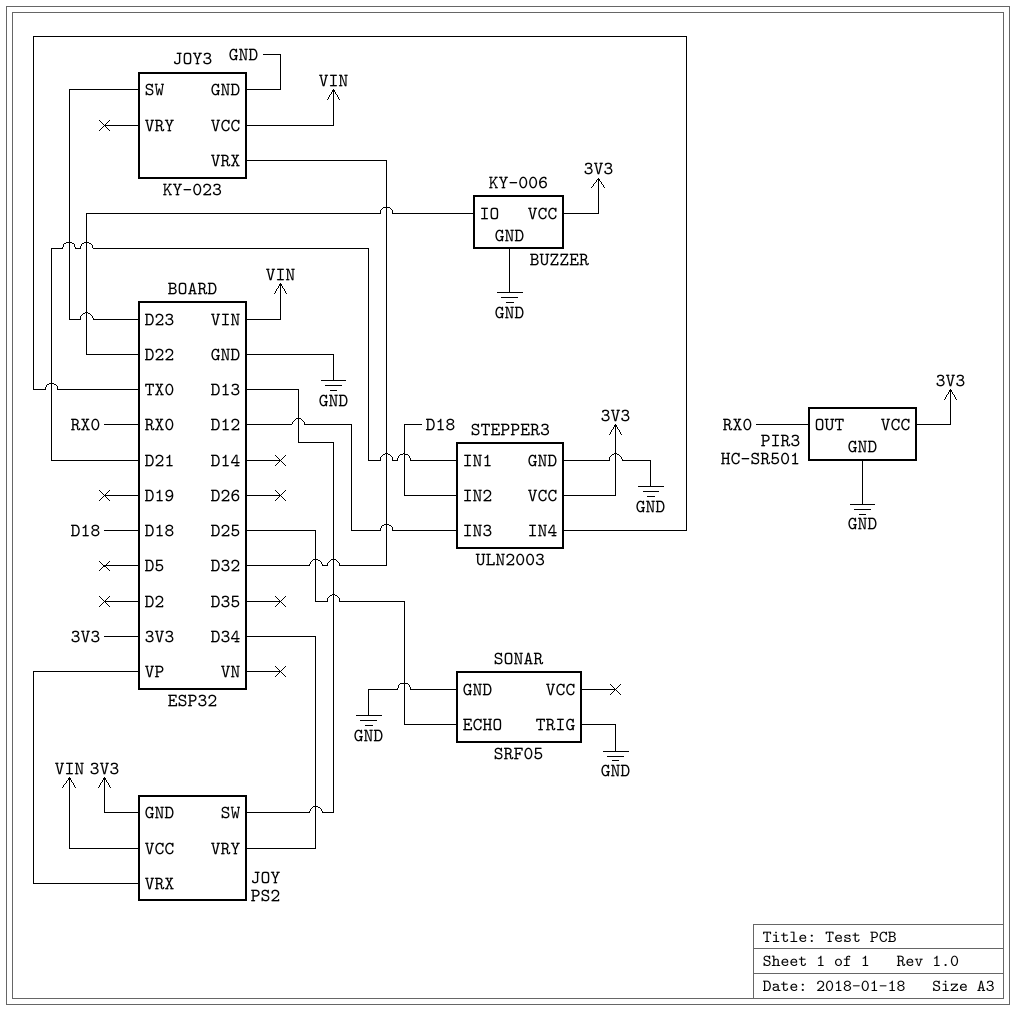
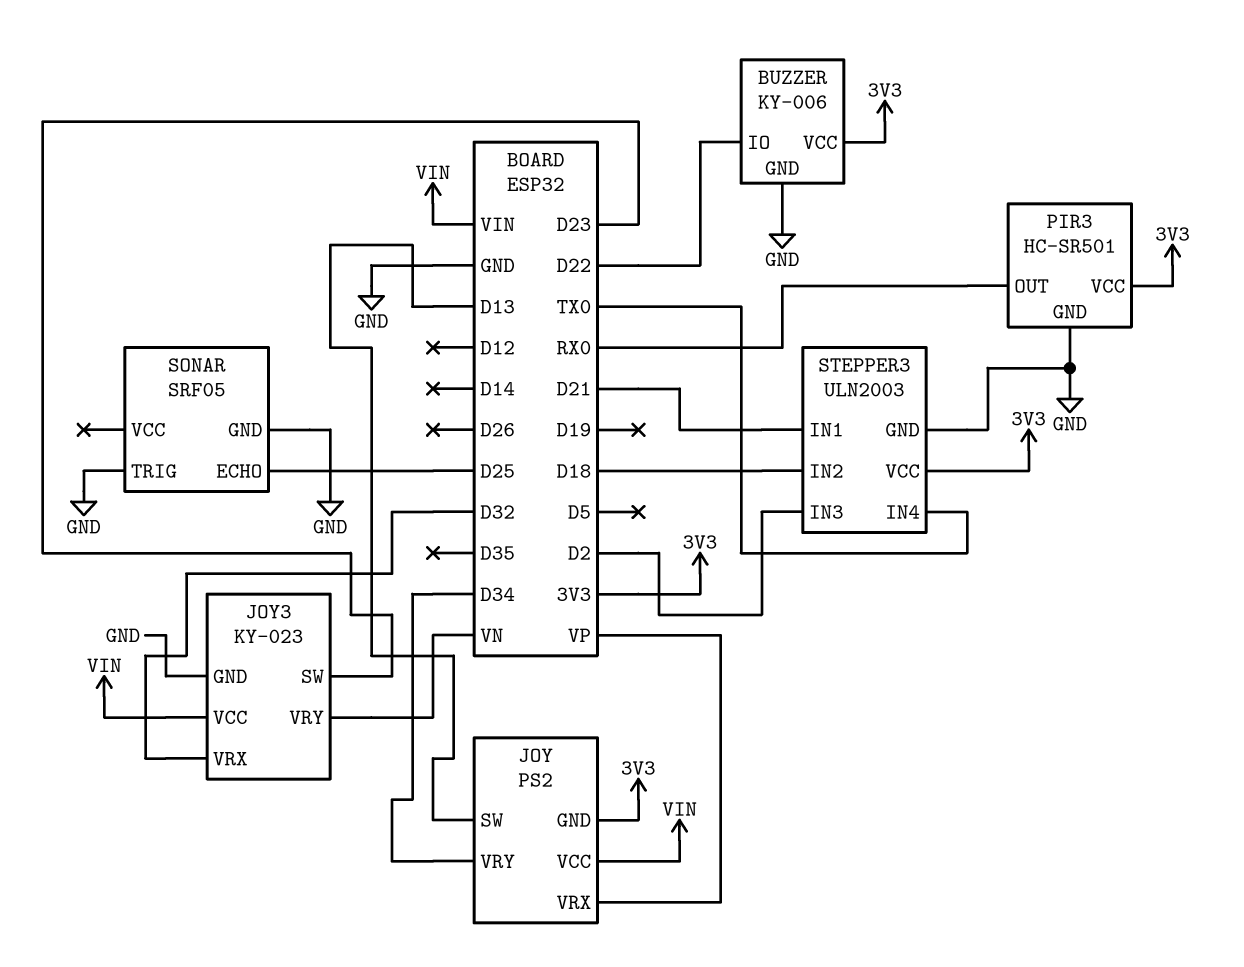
JOY3 pin VRY: none -> VN
STEPPER3 pin IN3: D12 -> D2

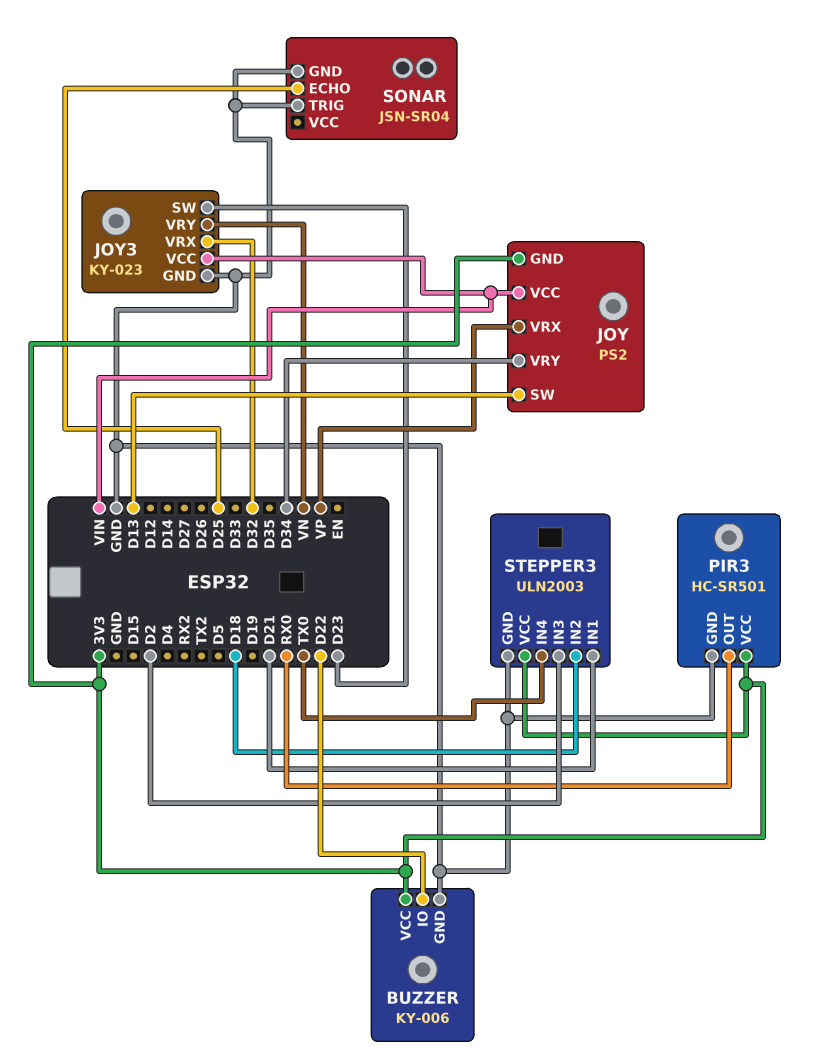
SONAR: SRF05 -> JSN-SR04

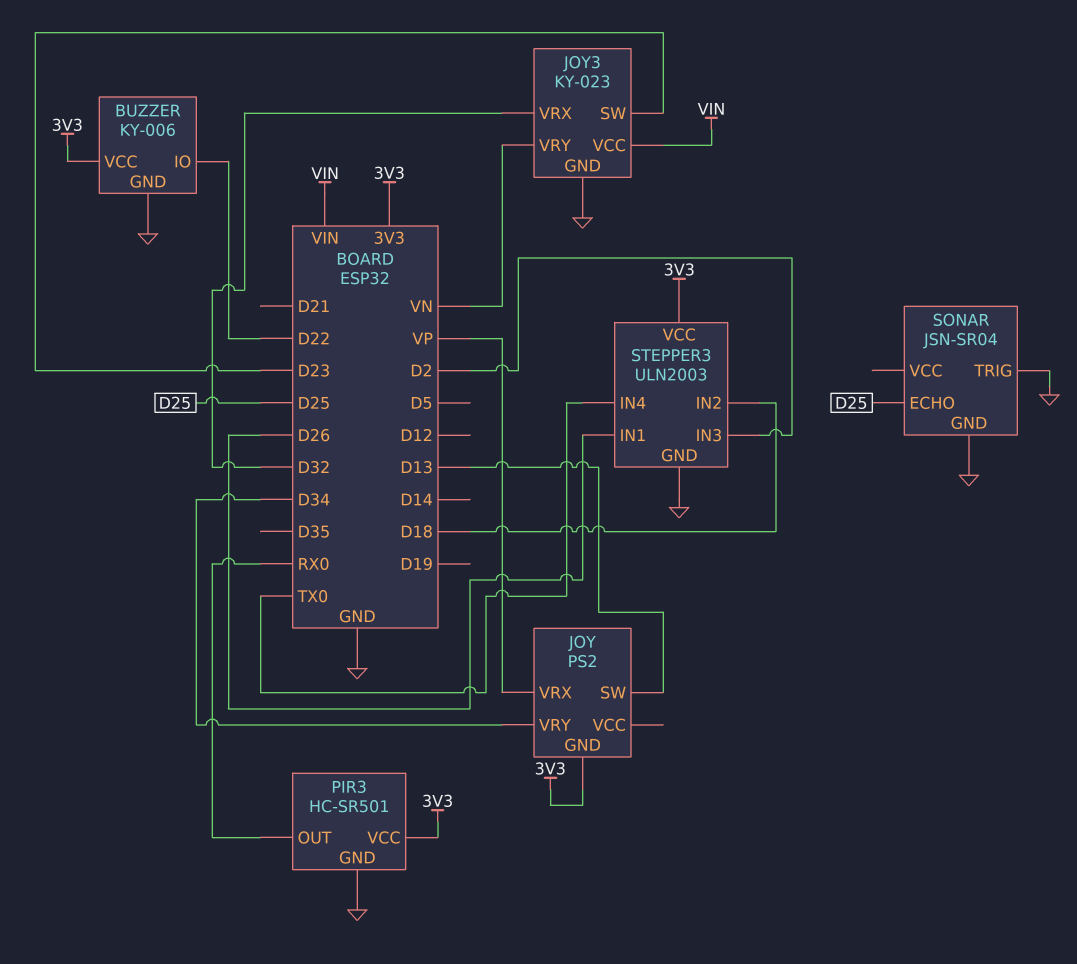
JOY pin VCC: VIN -> none
STEPPER3 pin IN1: D21 -> D26

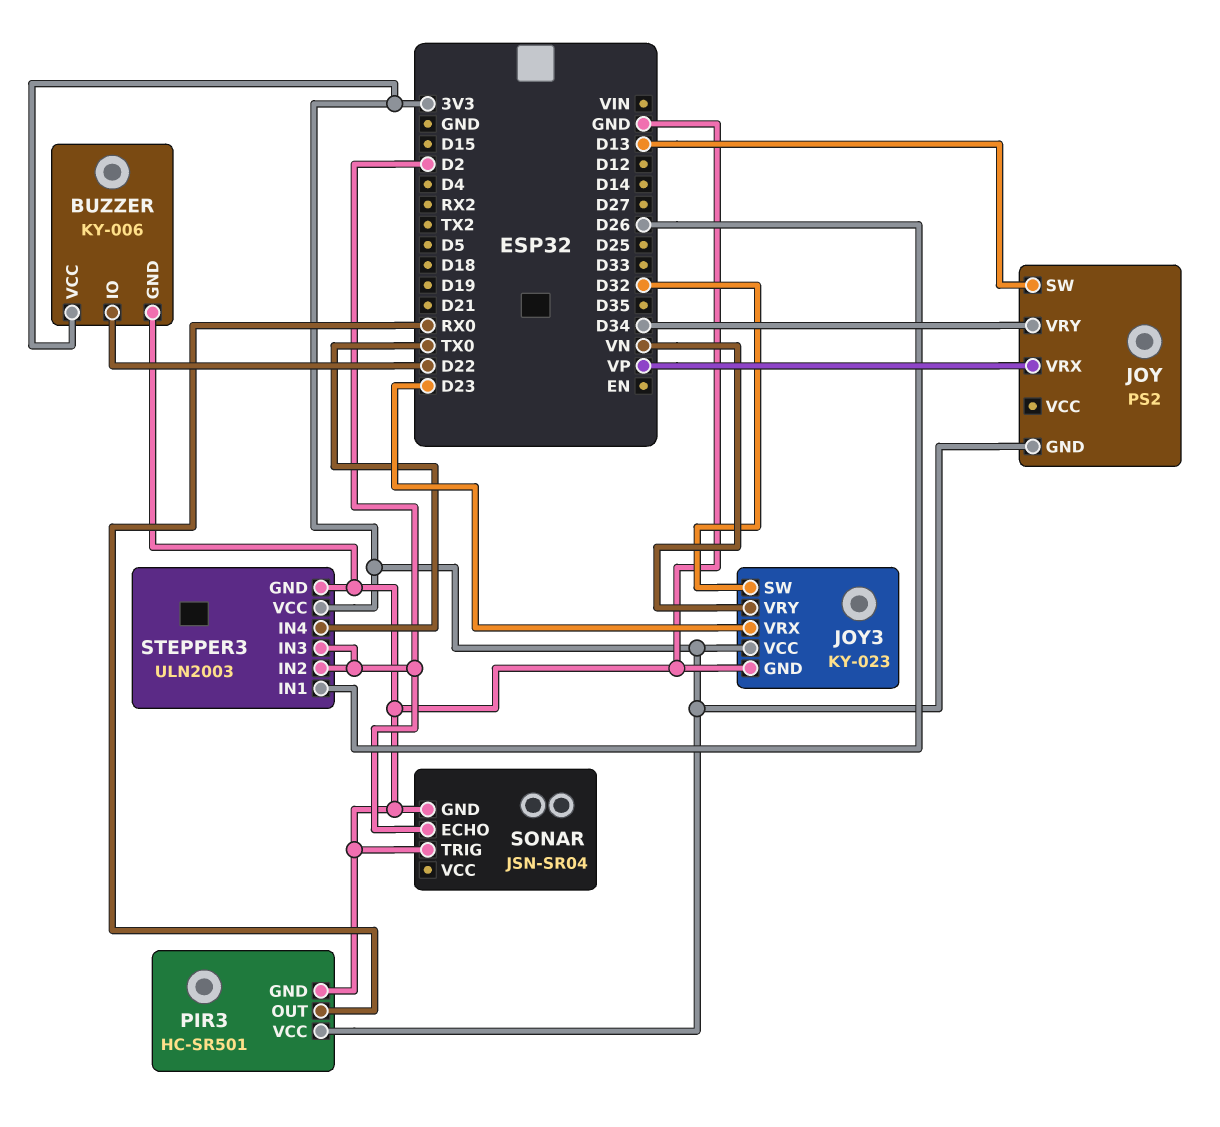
JOY3 pin SW: D23 -> D32
JOY3 pin VCC: VIN -> 3V3
JOY3 pin VRX: D32 -> D23
SONAR pin ECHO: D25 -> D2
STEPPER3 pin IN2: D18 -> D2

